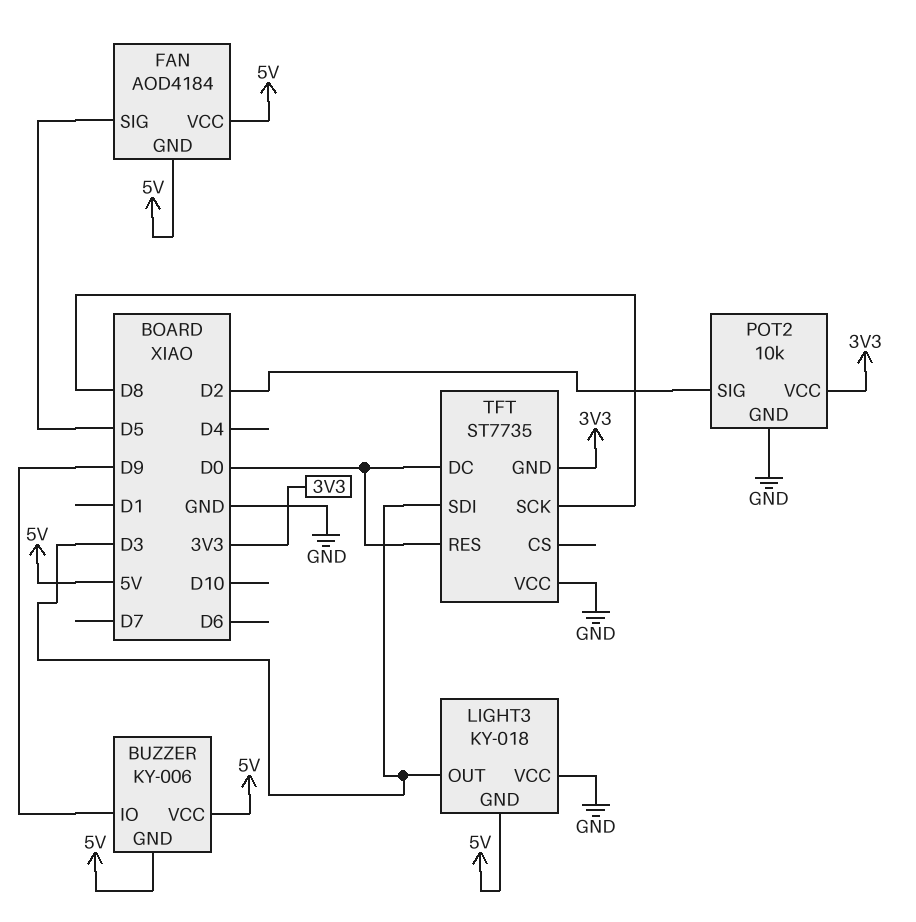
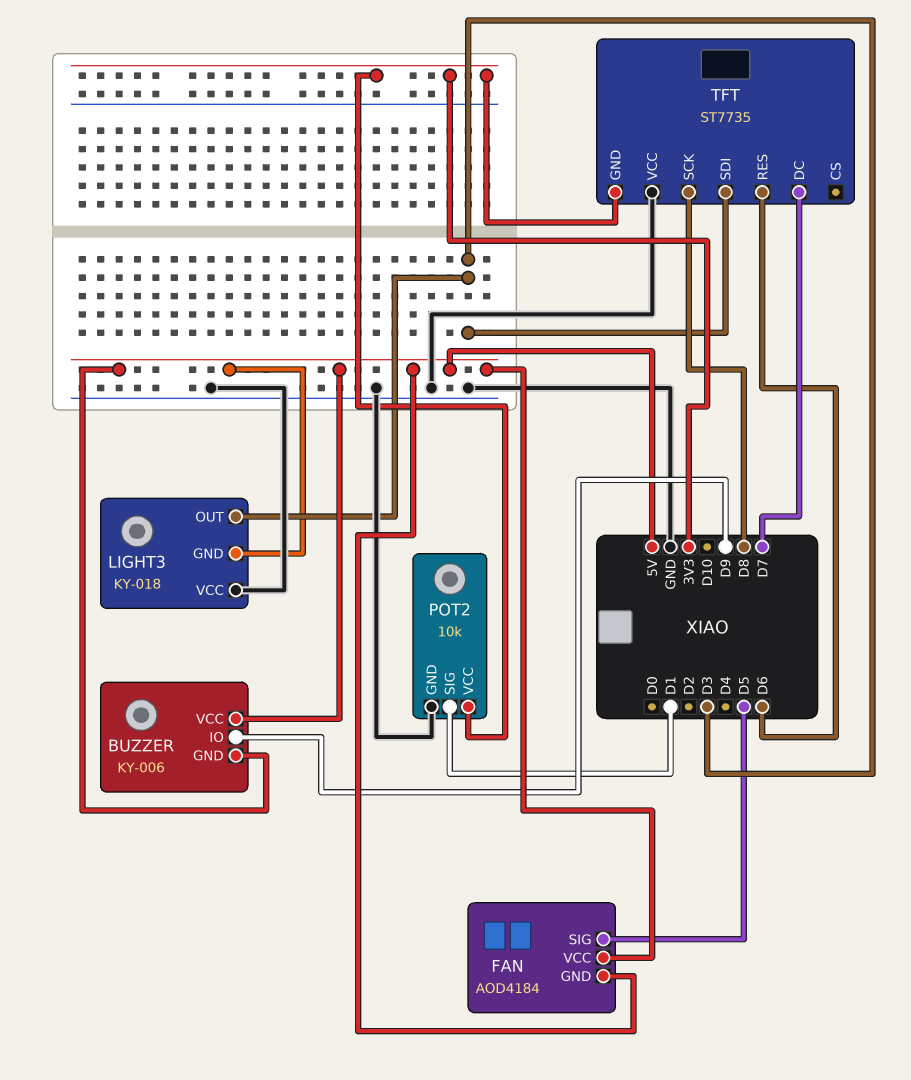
POT2 pin SIG: D2 -> D1
TFT pin DC: D0 -> D7
TFT pin RES: D0 -> D6

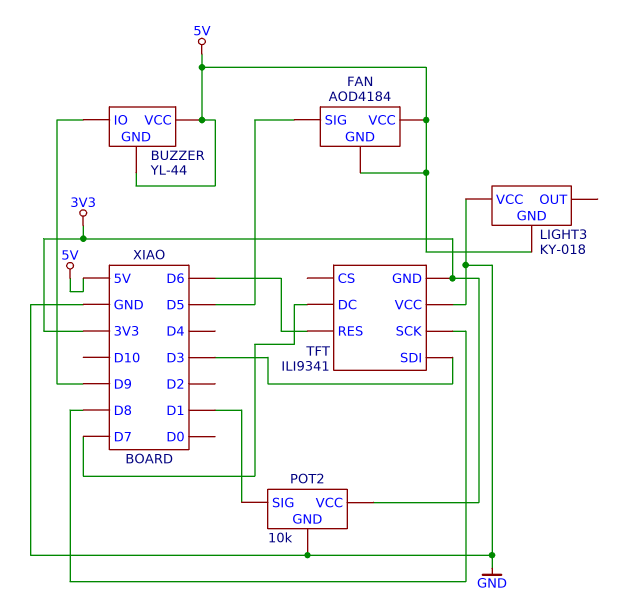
BUZZER: KY-006 -> YL-44
LIGHT3 pin OUT: D3 -> none
TFT: ST7735 -> ILI9341

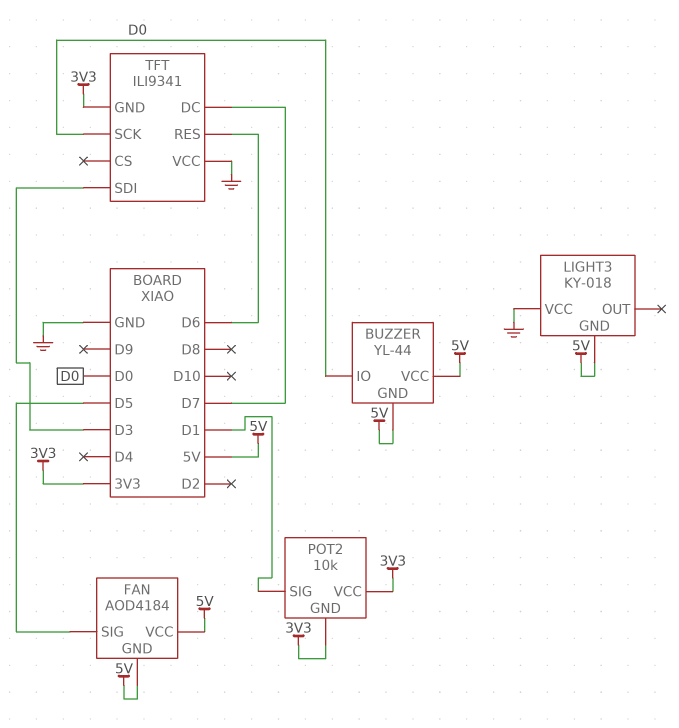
BUZZER pin IO: D9 -> D0
POT2 pin GND: GND -> 3V3
TFT pin SCK: D8 -> D0

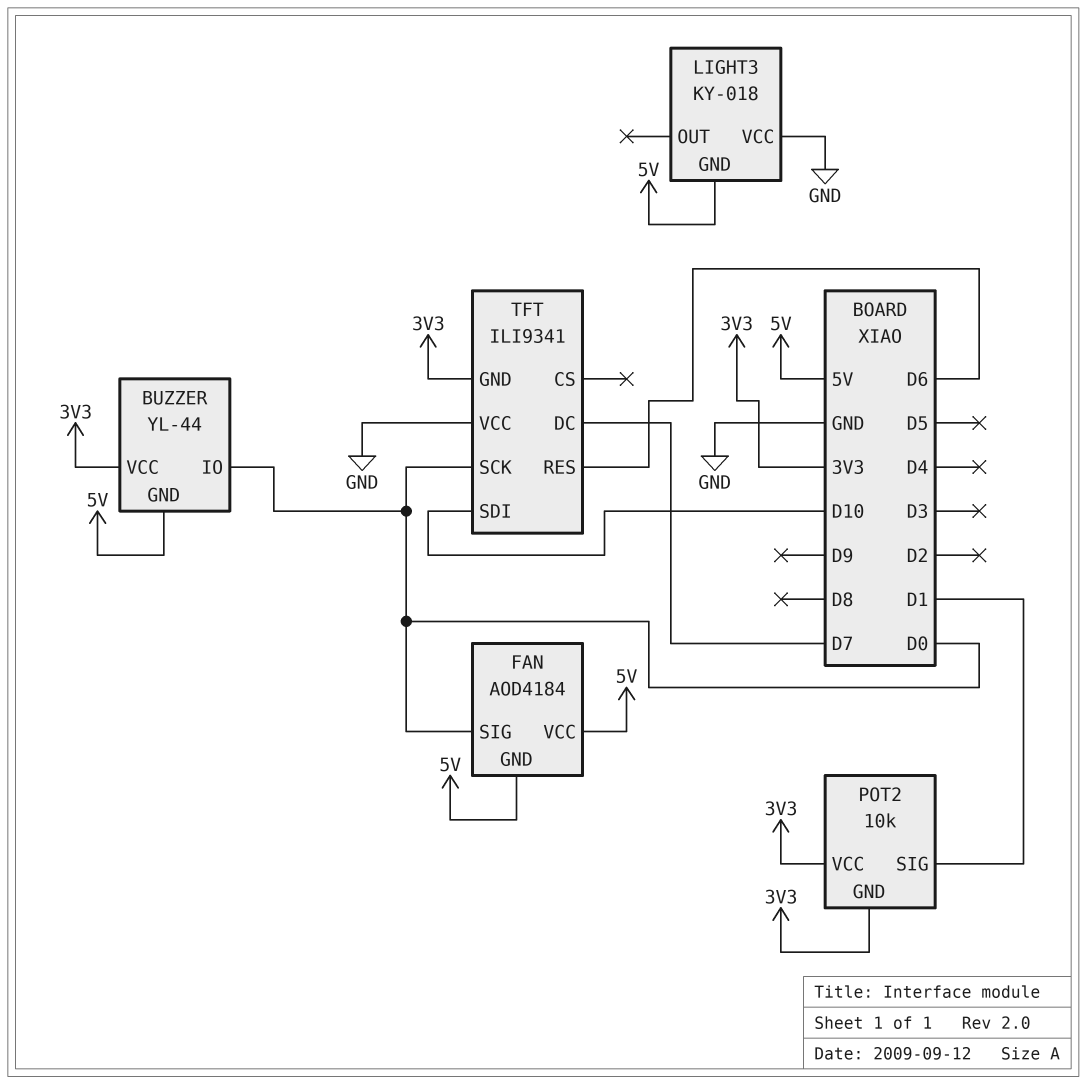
BUZZER pin VCC: 5V -> 3V3
FAN pin SIG: D5 -> D0
TFT pin SDI: D3 -> D10

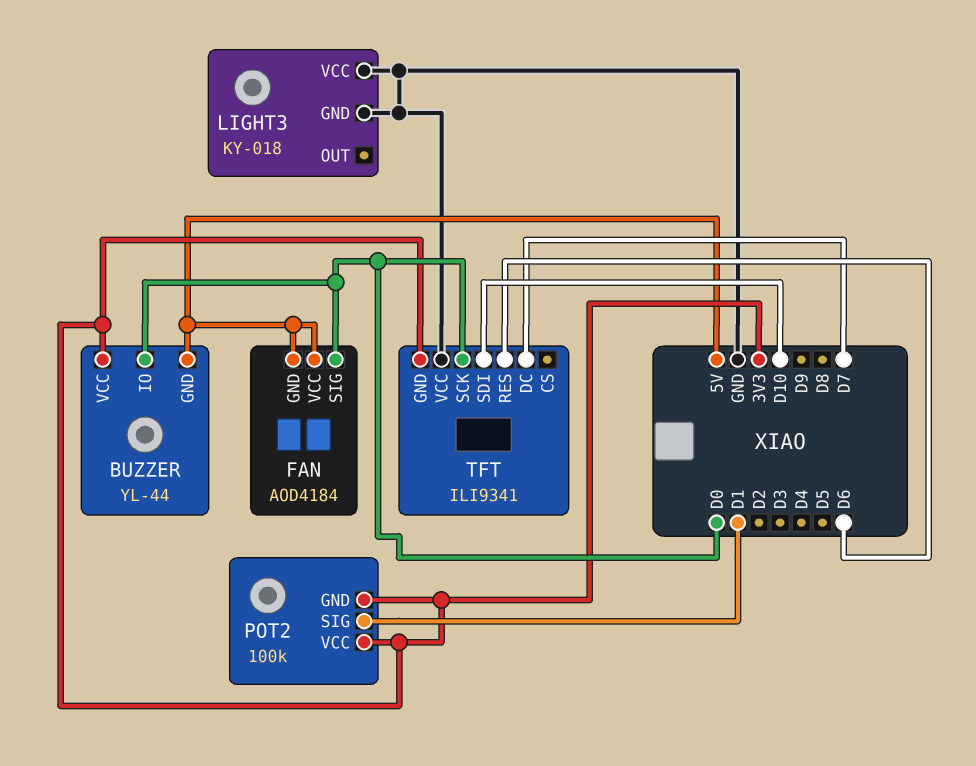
LIGHT3 pin GND: 5V -> GND
POT2: 10k -> 100k

